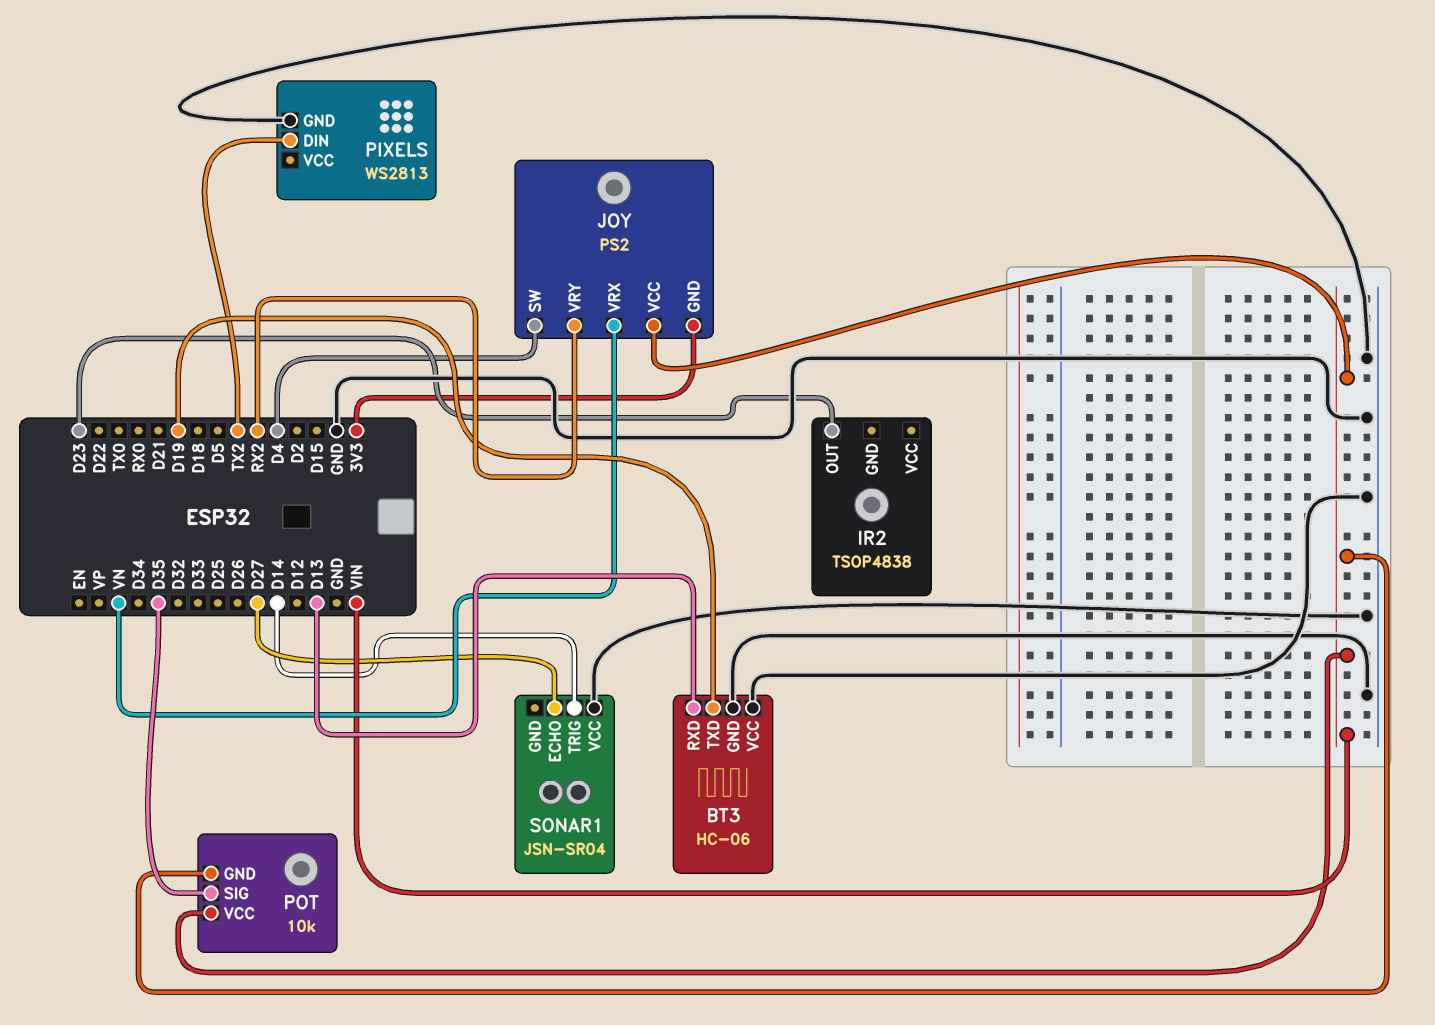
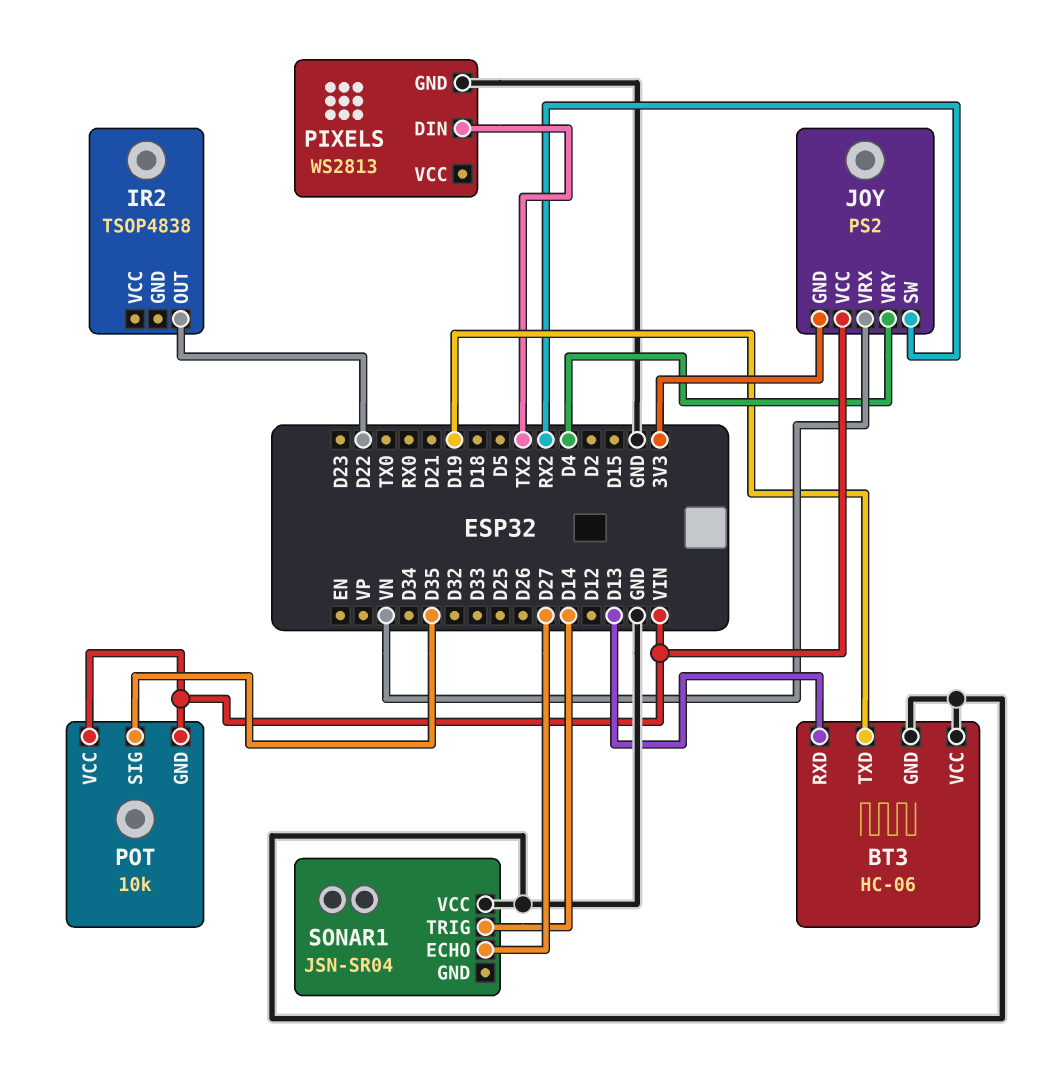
IR2 pin OUT: D23 -> D22
JOY pin SW: D4 -> RX2
JOY pin VRY: RX2 -> D4

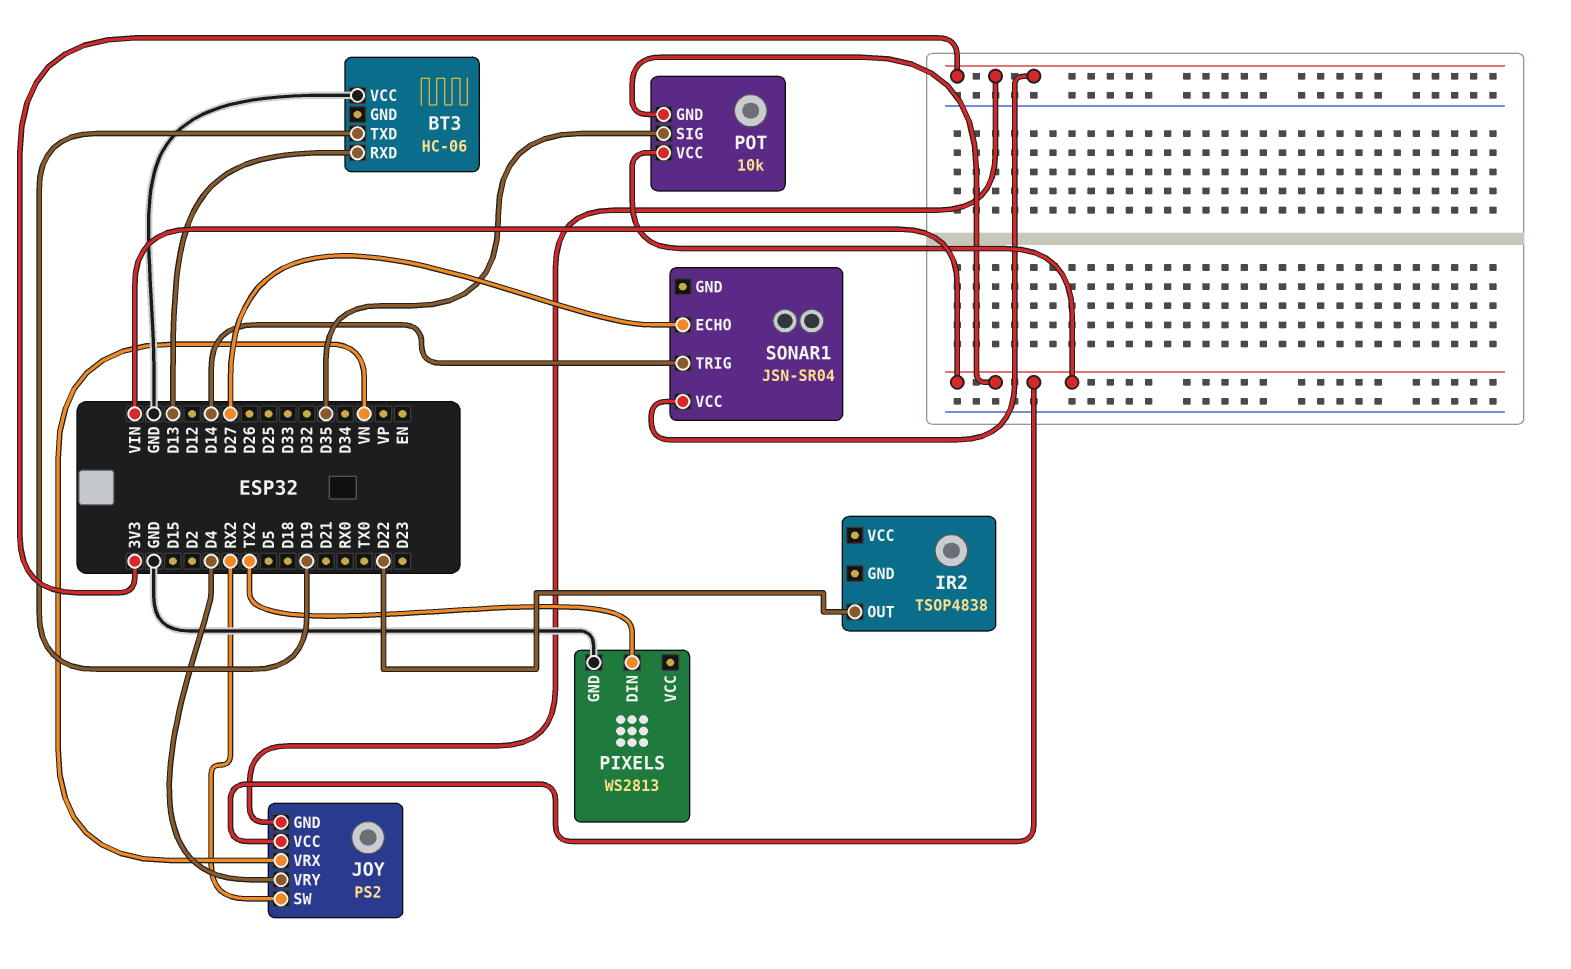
BT3 pin GND: GND -> none
SONAR1 pin VCC: GND -> 3V3

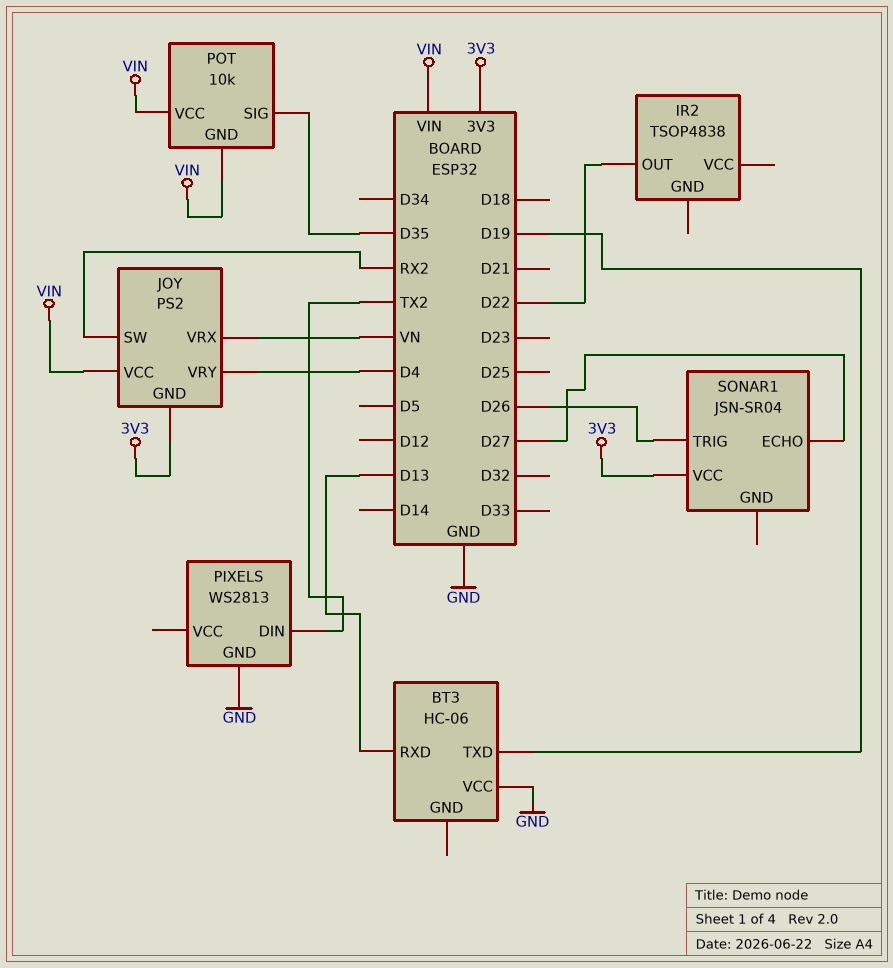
SONAR1 pin TRIG: D14 -> D26

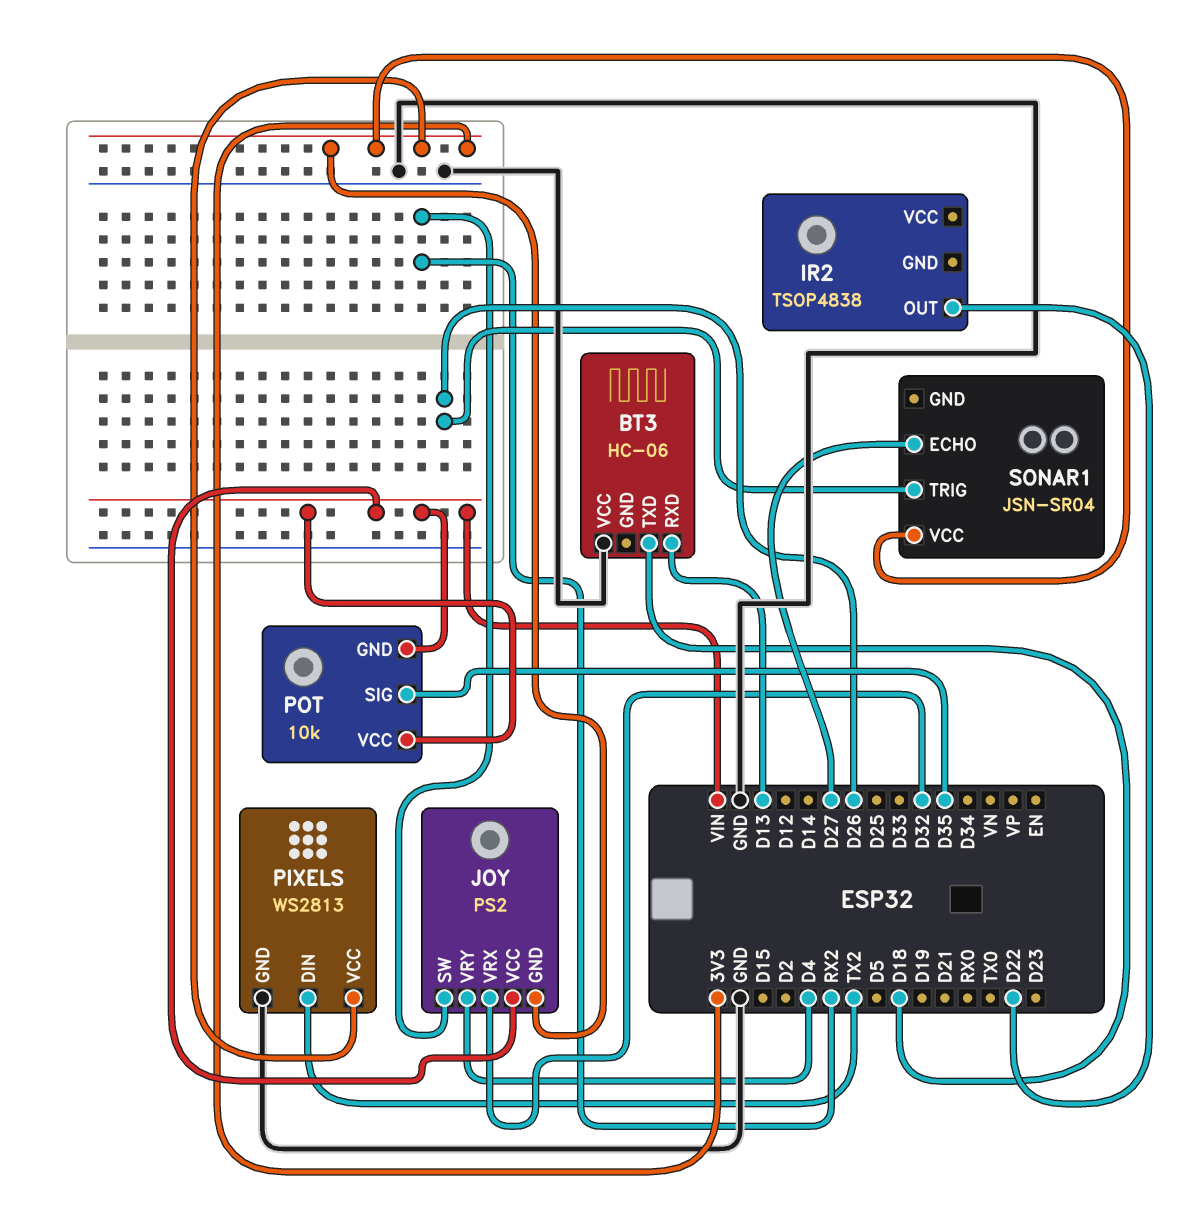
BT3 pin TXD: D19 -> D18
JOY pin VRX: VN -> D32
PIXELS pin VCC: none -> 3V3

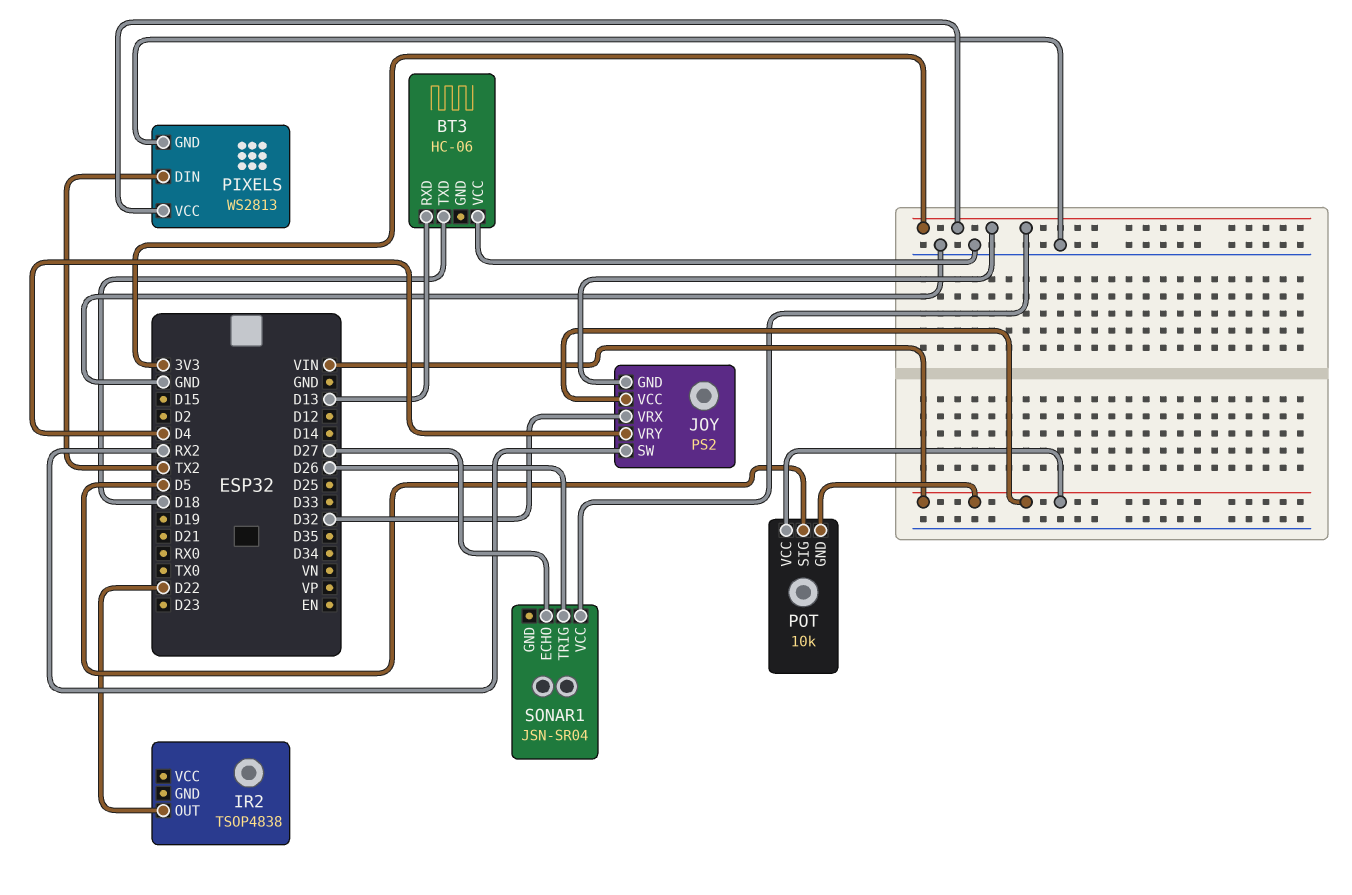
POT pin SIG: D35 -> D5

